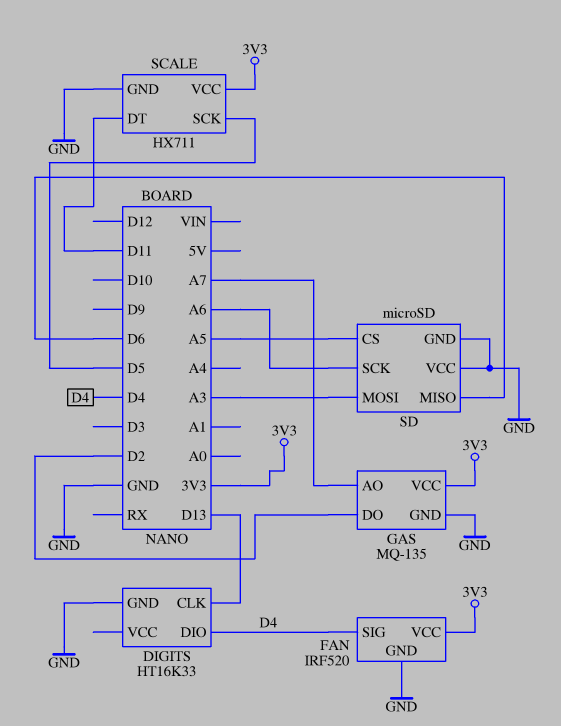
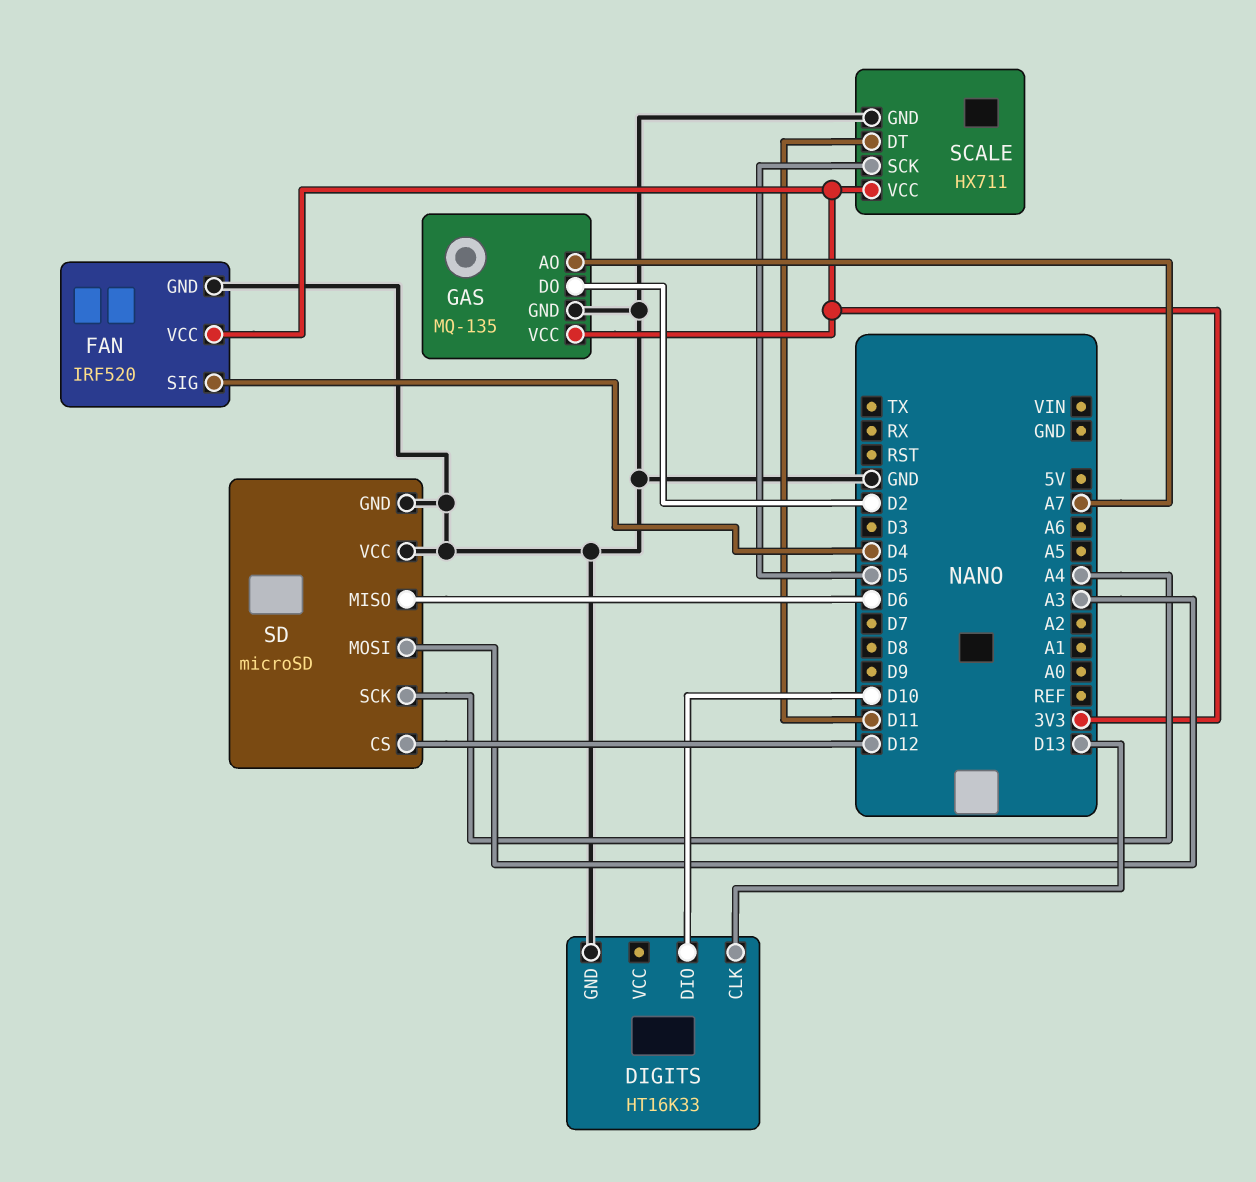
DIGITS pin DIO: D4 -> D10
SD pin CS: A5 -> D12
SD pin SCK: A6 -> A4

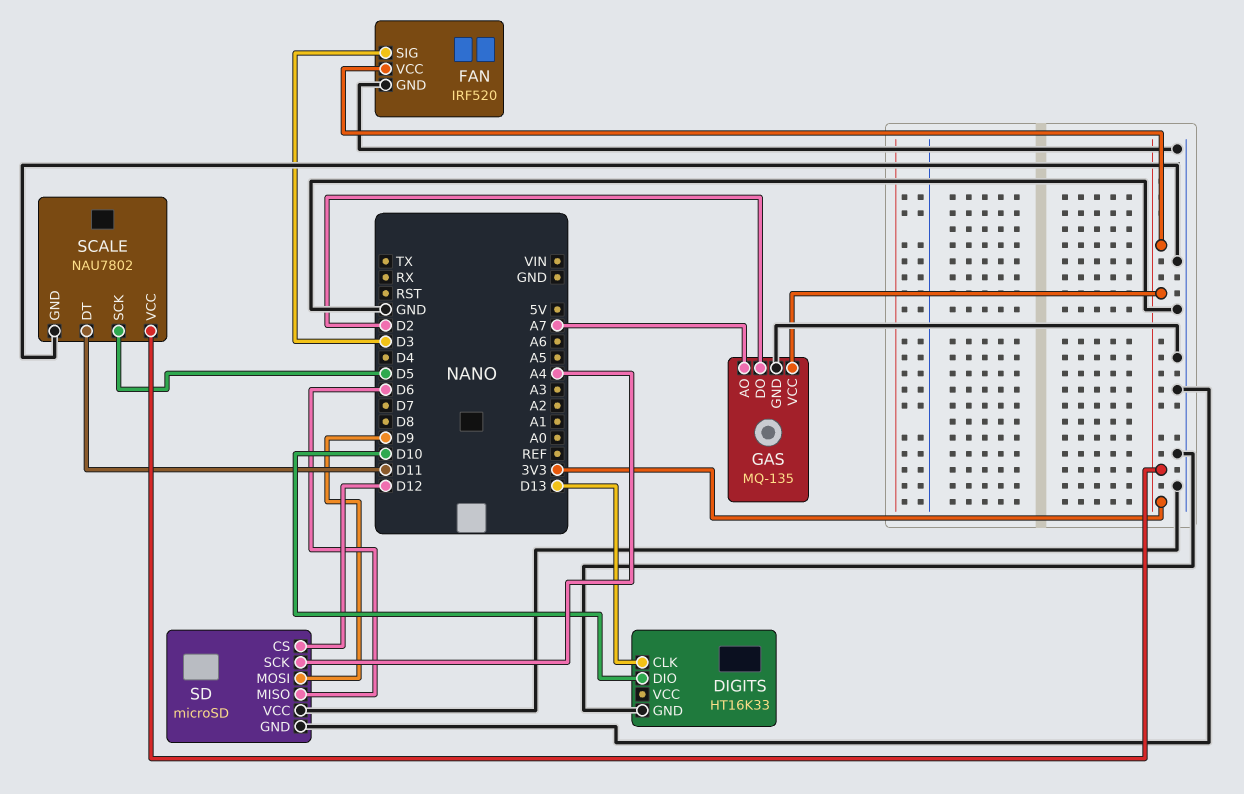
FAN pin SIG: D4 -> D3
SCALE: HX711 -> NAU7802
SD pin MOSI: A3 -> D9

